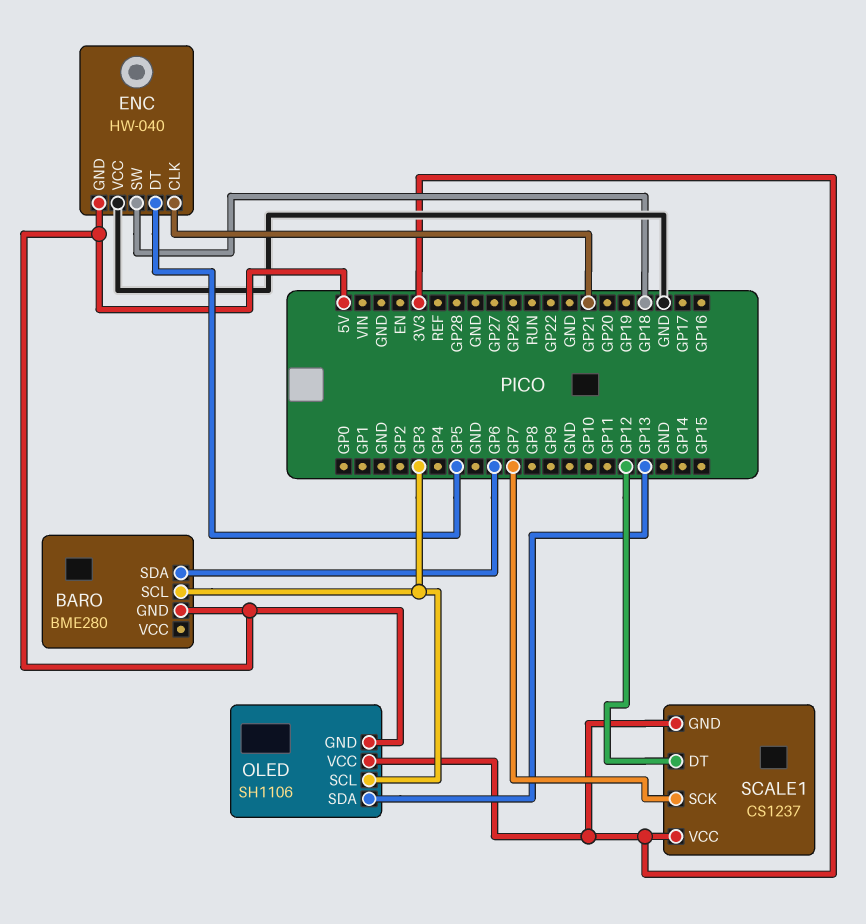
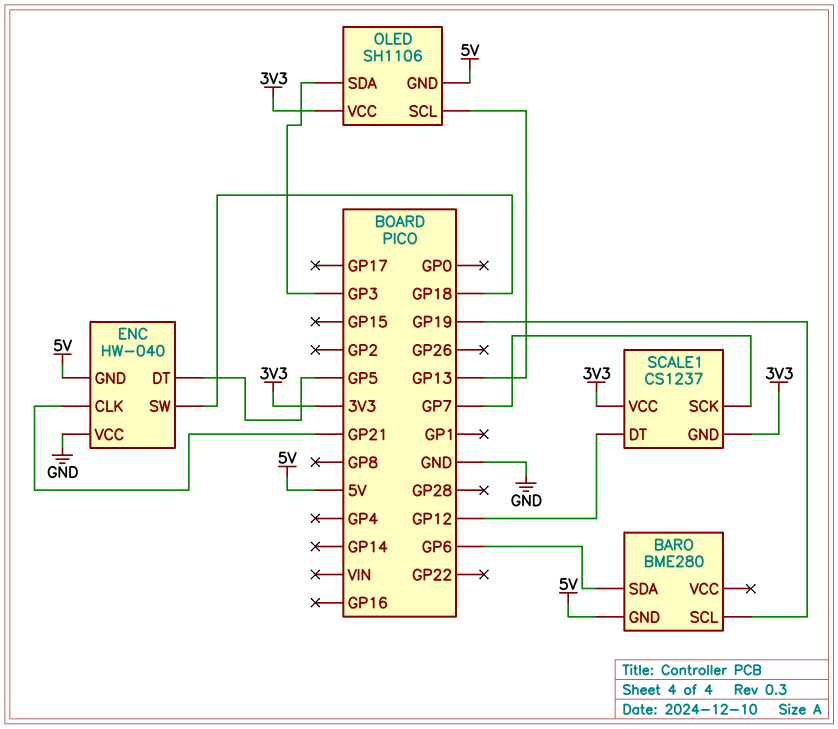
BARO pin SCL: GP3 -> GP19
OLED pin SCL: GP3 -> GP13
OLED pin SDA: GP13 -> GP3

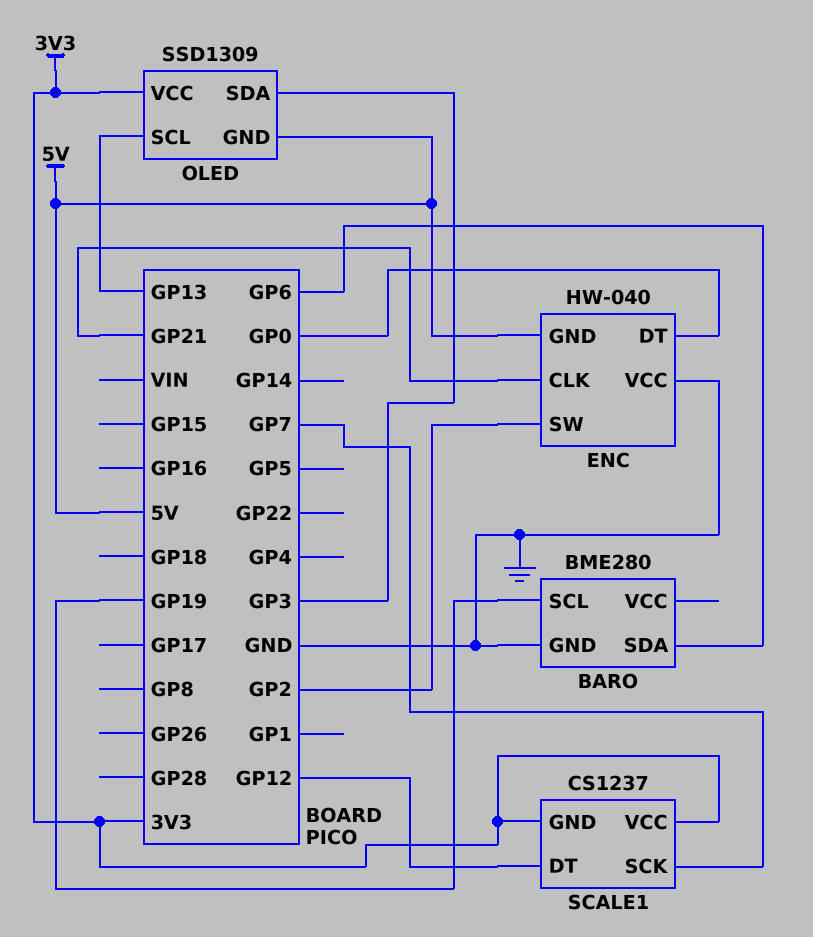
BARO pin GND: 5V -> GND
ENC pin DT: GP5 -> GP0
ENC pin SW: GP18 -> GP2
OLED: SH1106 -> SSD1309

